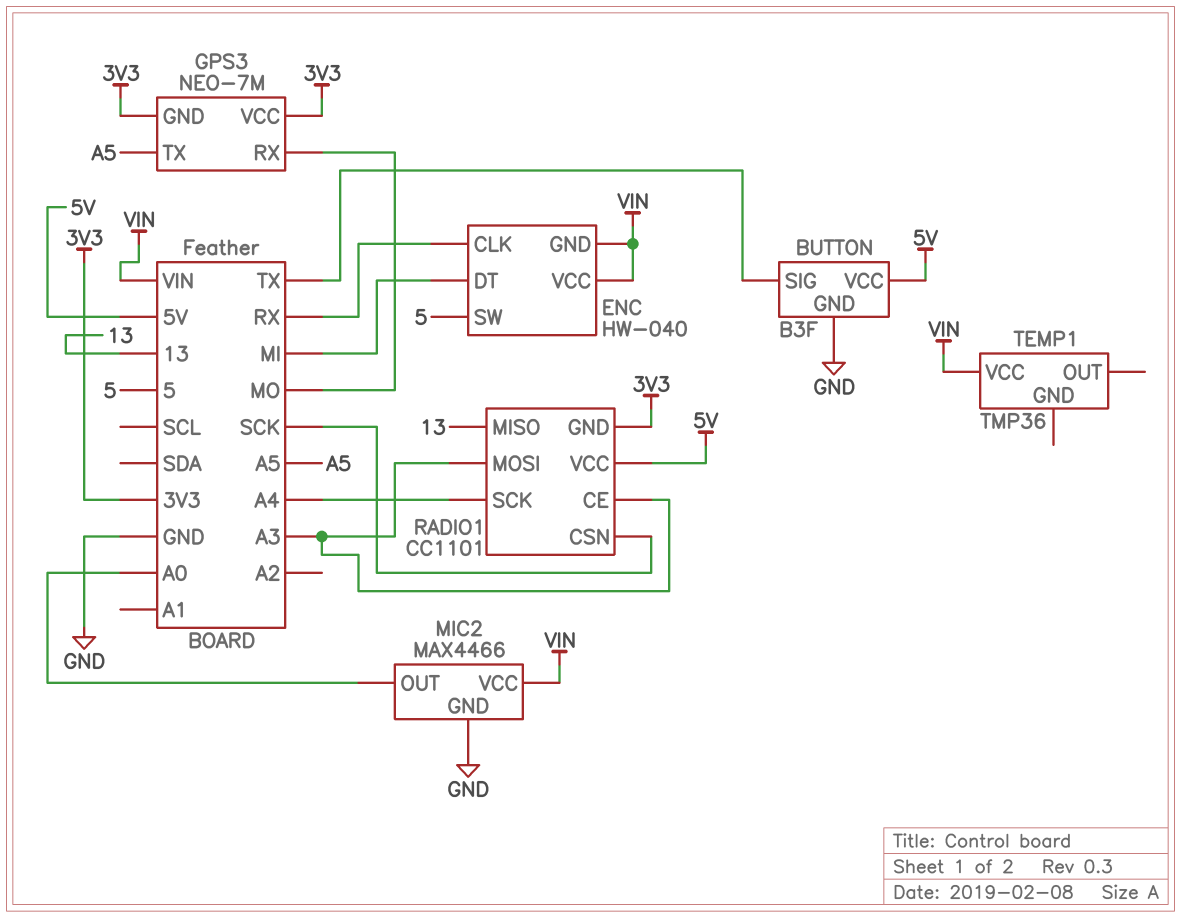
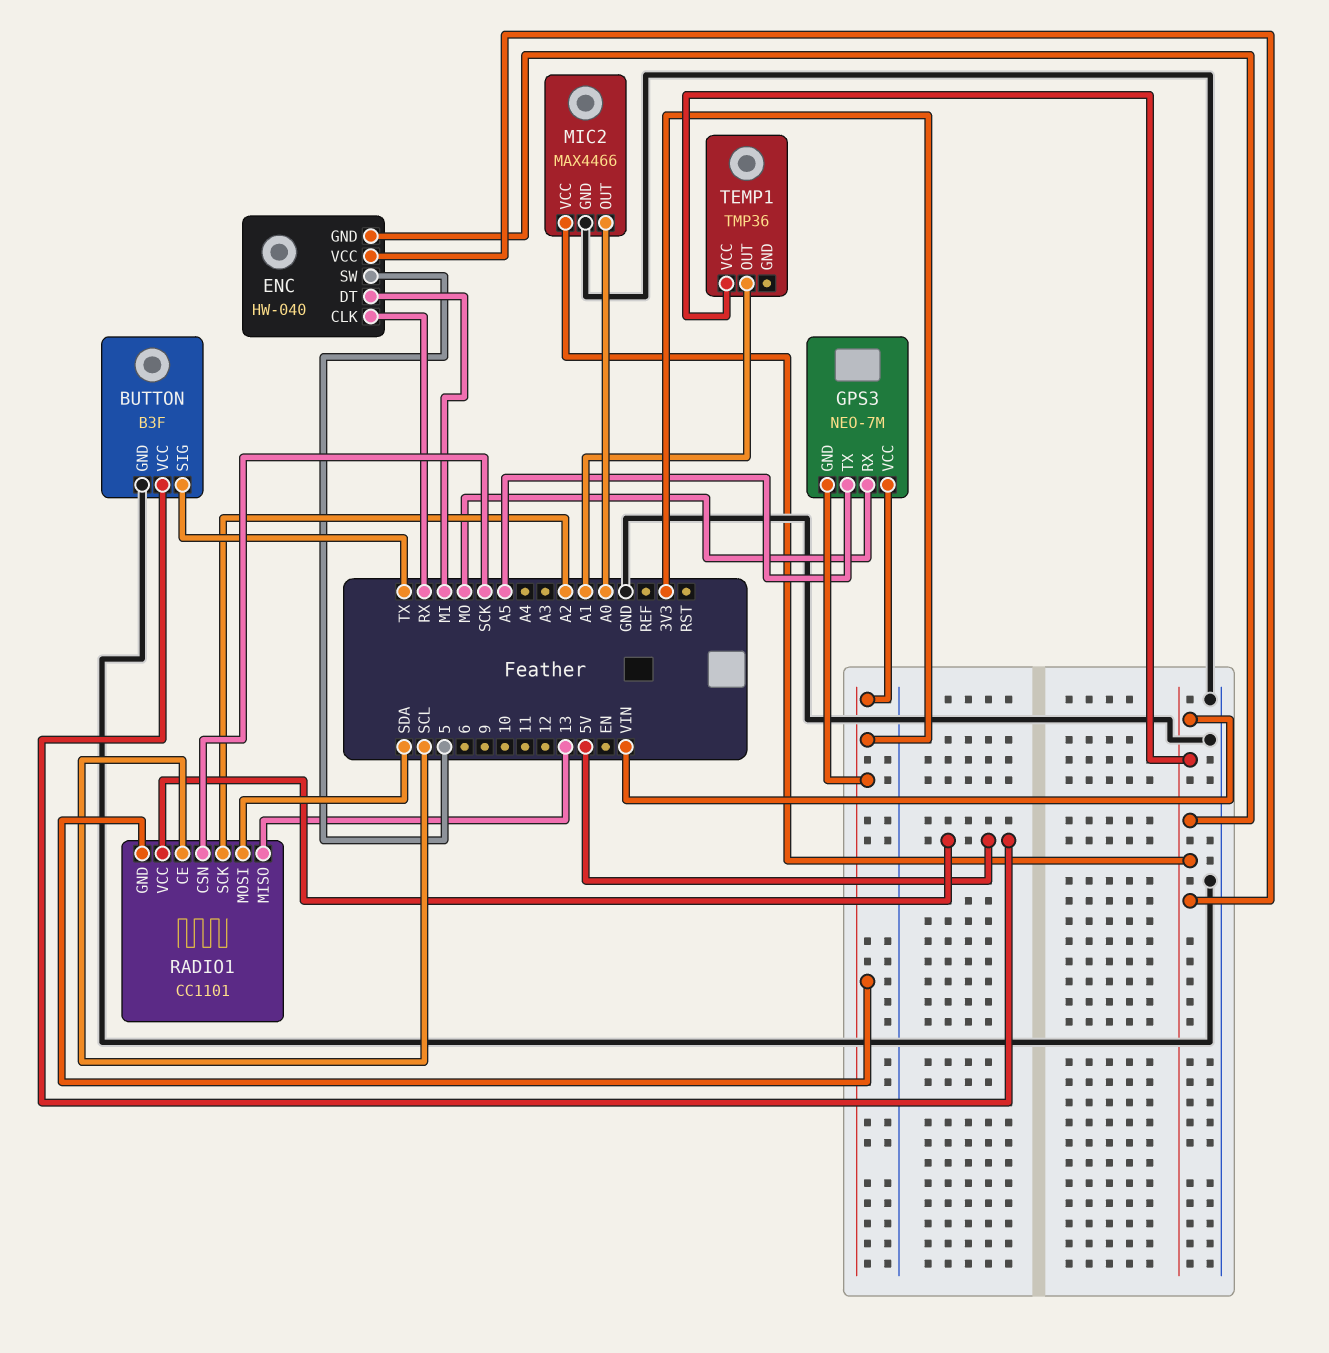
RADIO1 pin CE: A3 -> SCL
RADIO1 pin MOSI: A3 -> SDA
RADIO1 pin SCK: A4 -> A2
TEMP1 pin OUT: none -> A1

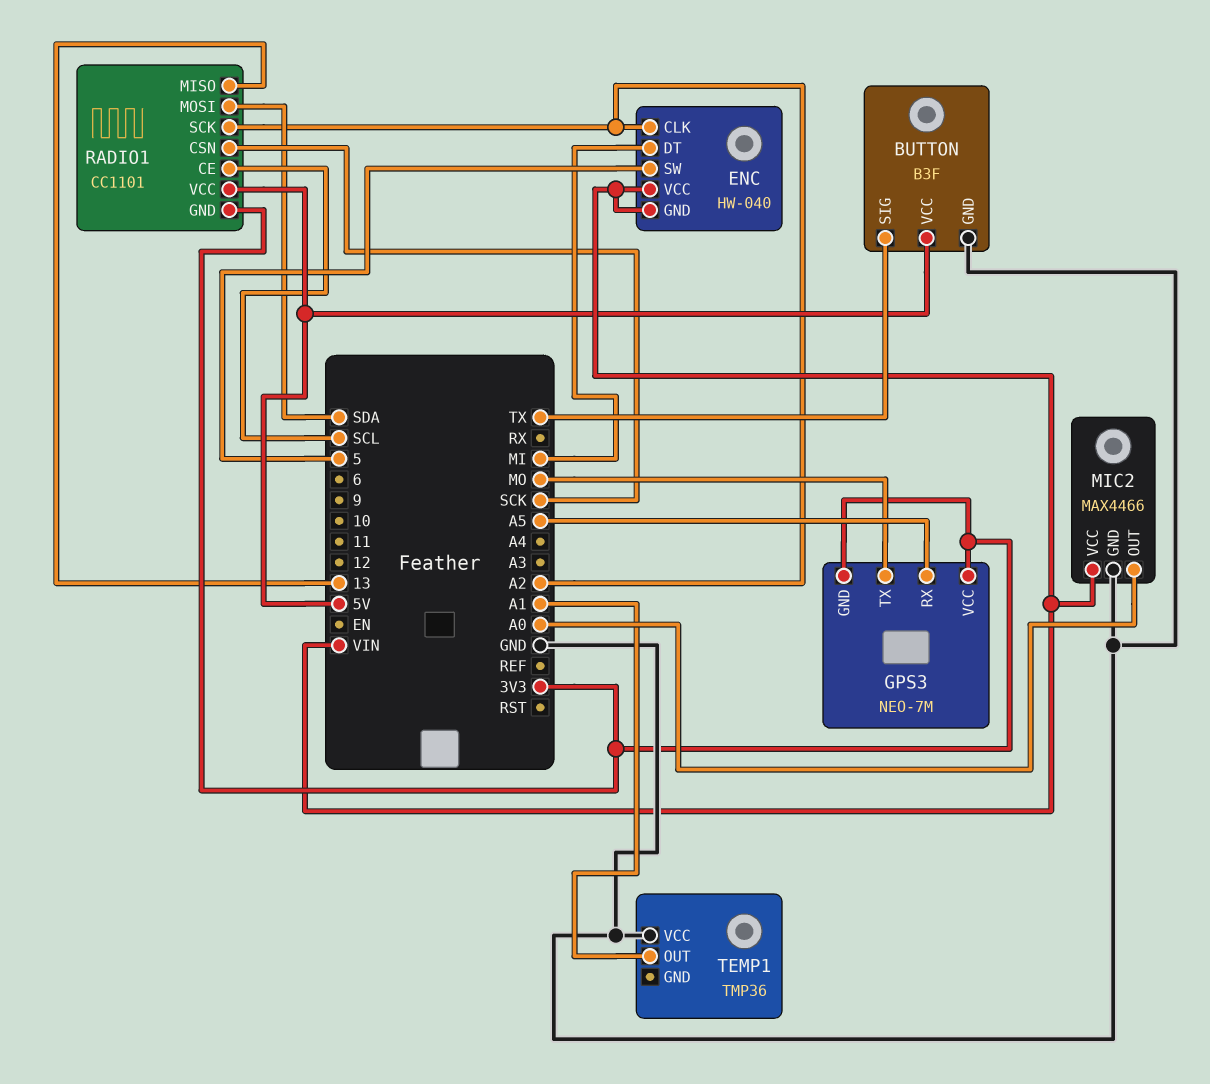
ENC pin CLK: RX -> A2
GPS3 pin RX: MO -> A5
GPS3 pin TX: A5 -> MO
TEMP1 pin VCC: VIN -> GND

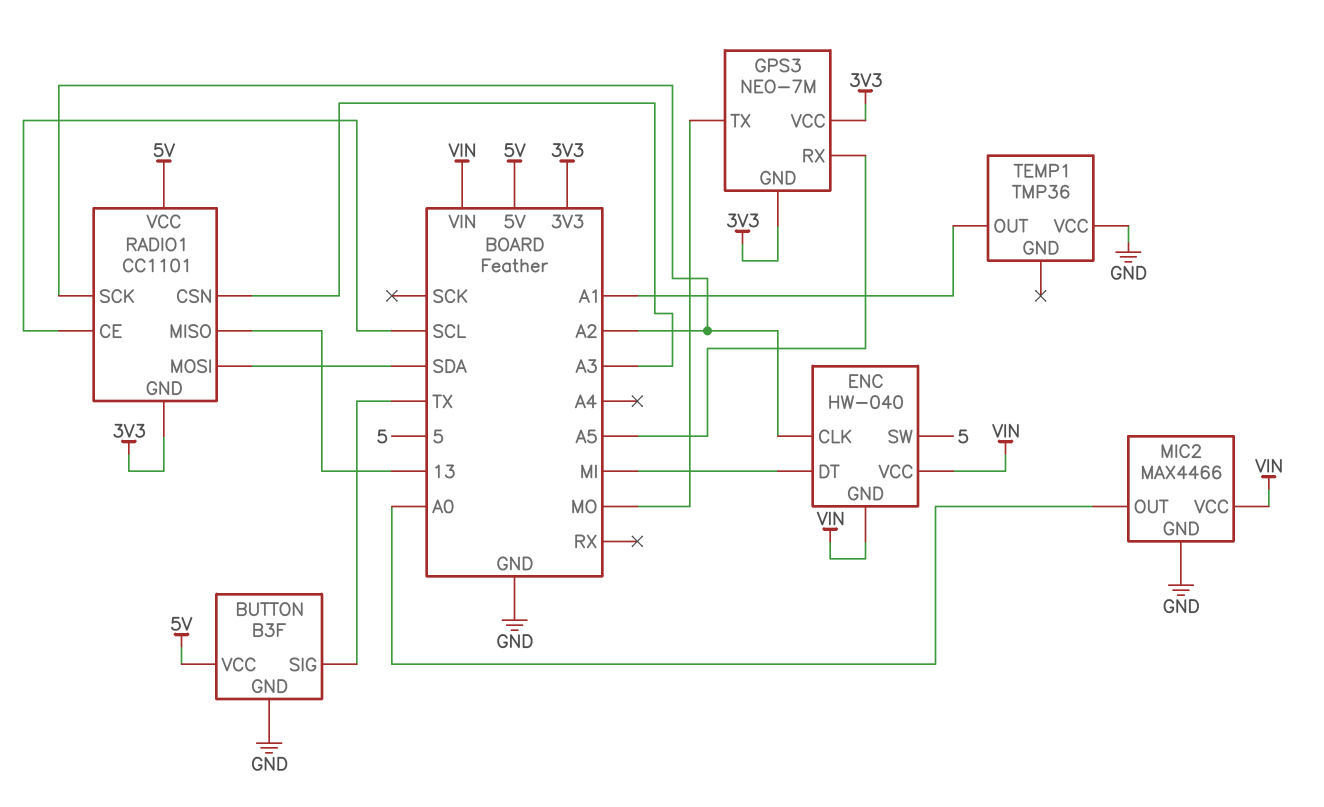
RADIO1 pin CSN: SCK -> A3

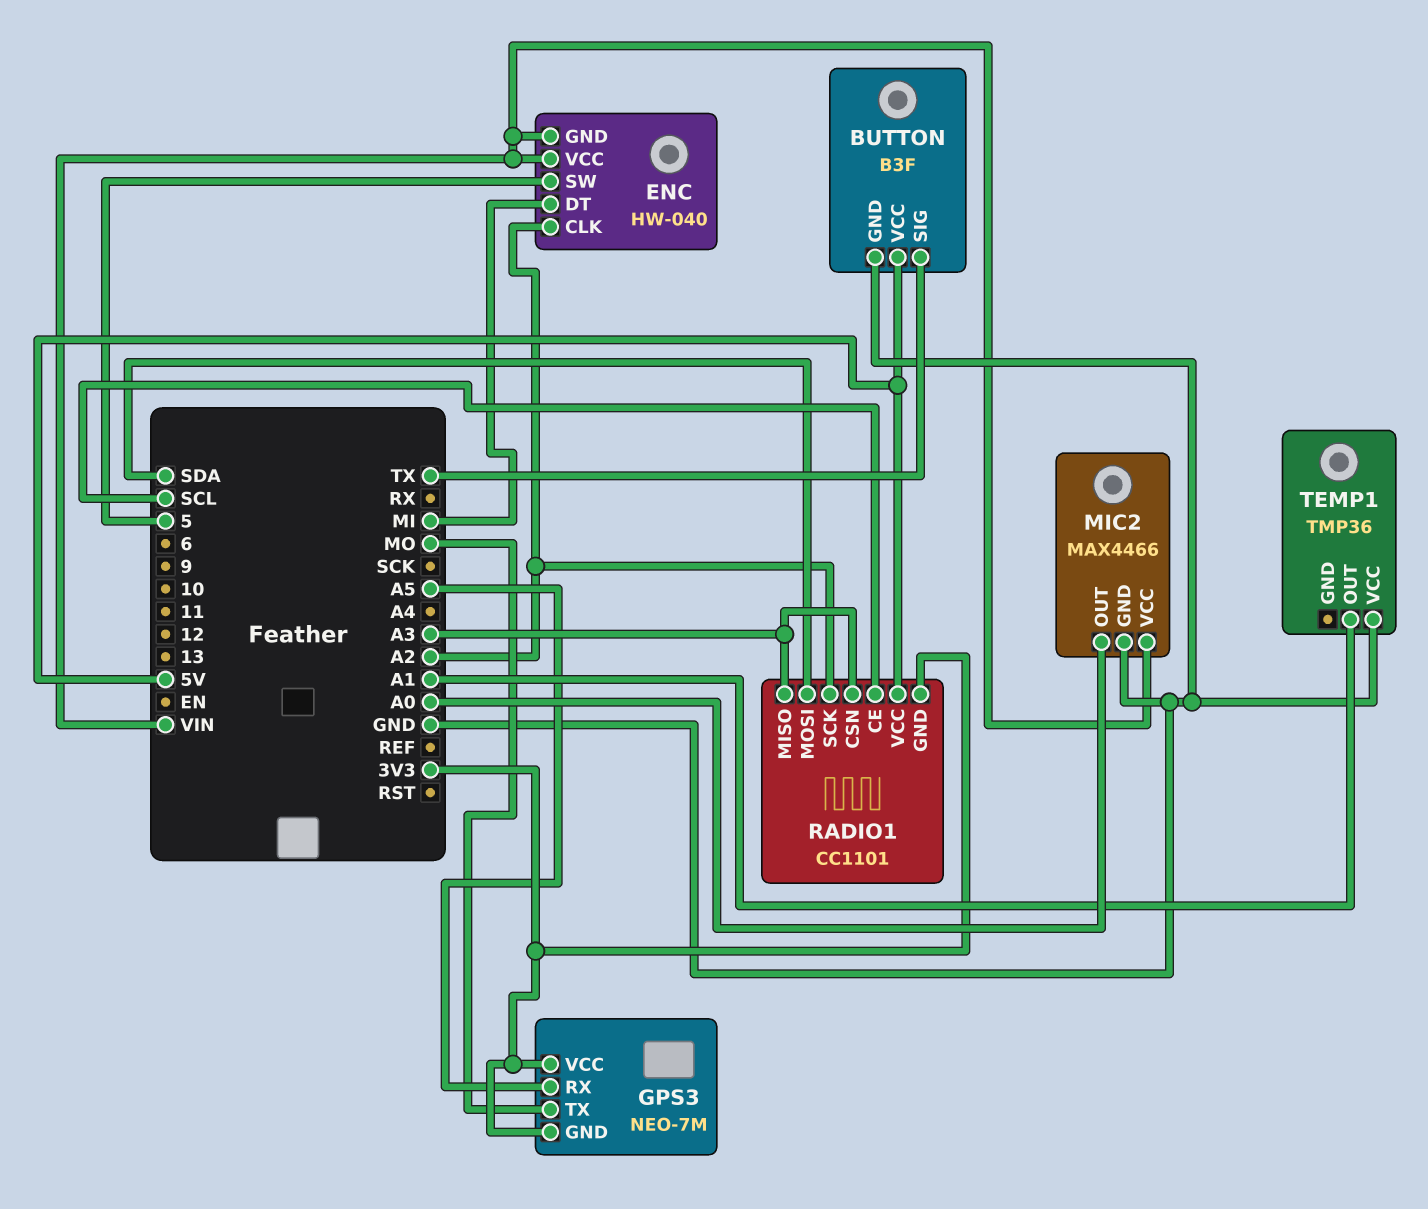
RADIO1 pin MISO: 13 -> A3

